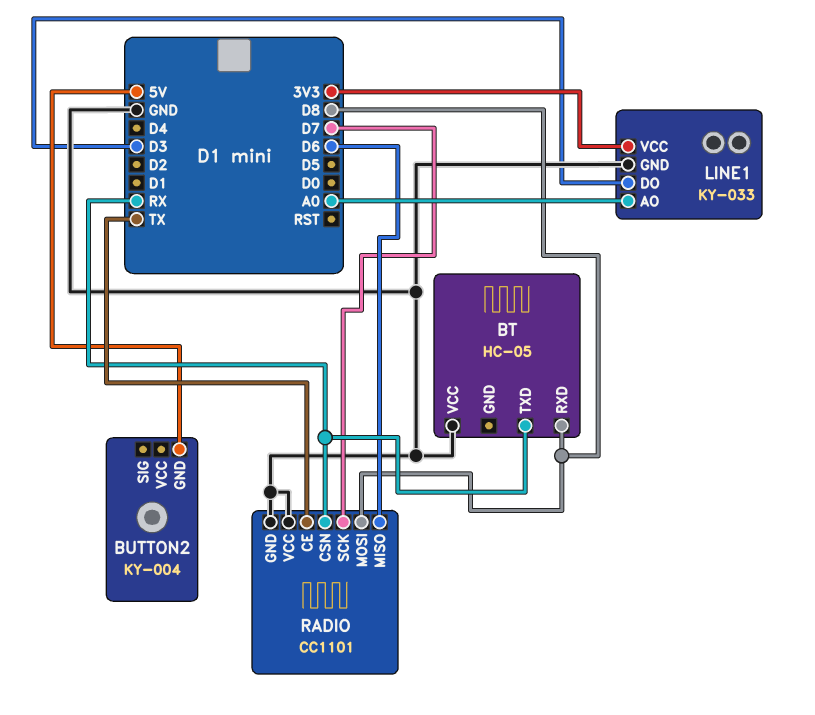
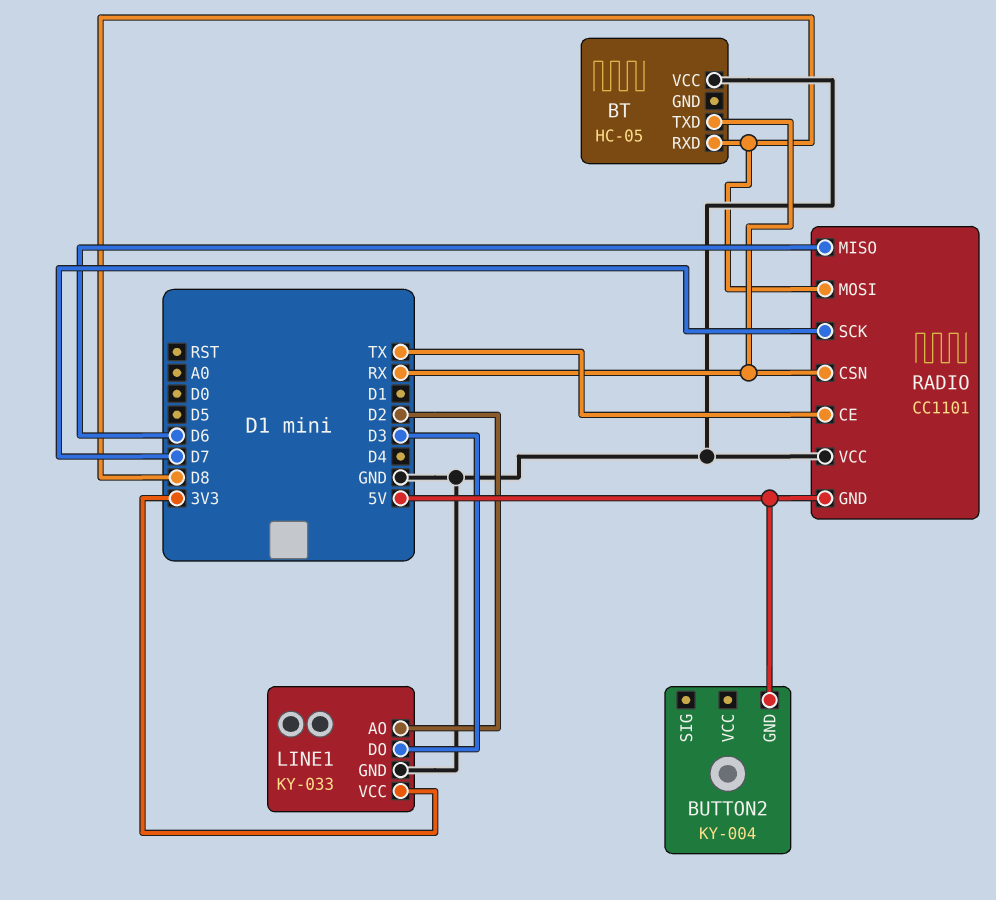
LINE1 pin AO: A0 -> D2
RADIO pin GND: GND -> 5V

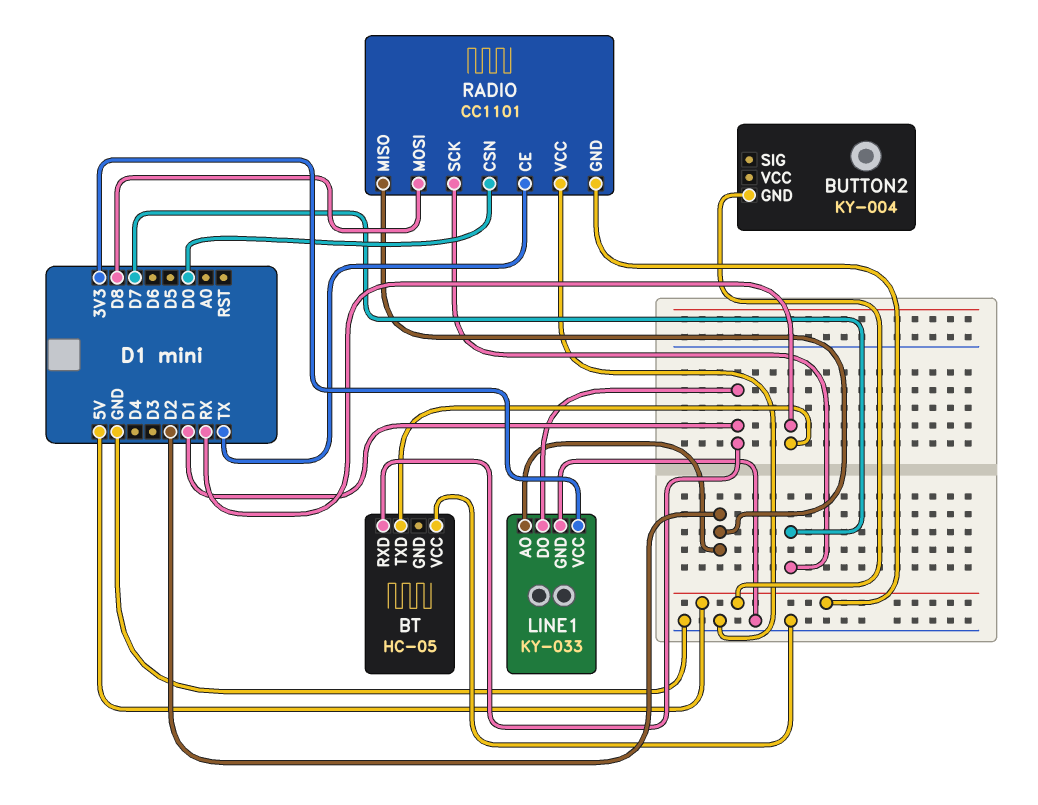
BT pin RXD: D8 -> D1
LINE1 pin DO: D3 -> D1
RADIO pin CSN: RX -> D0
RADIO pin MISO: D6 -> D2

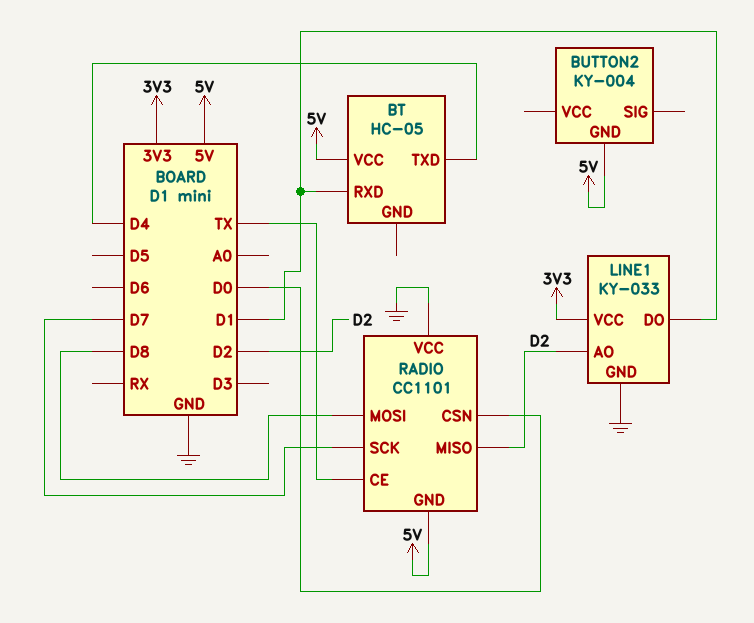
BT pin TXD: RX -> D4
BT pin VCC: GND -> 5V

